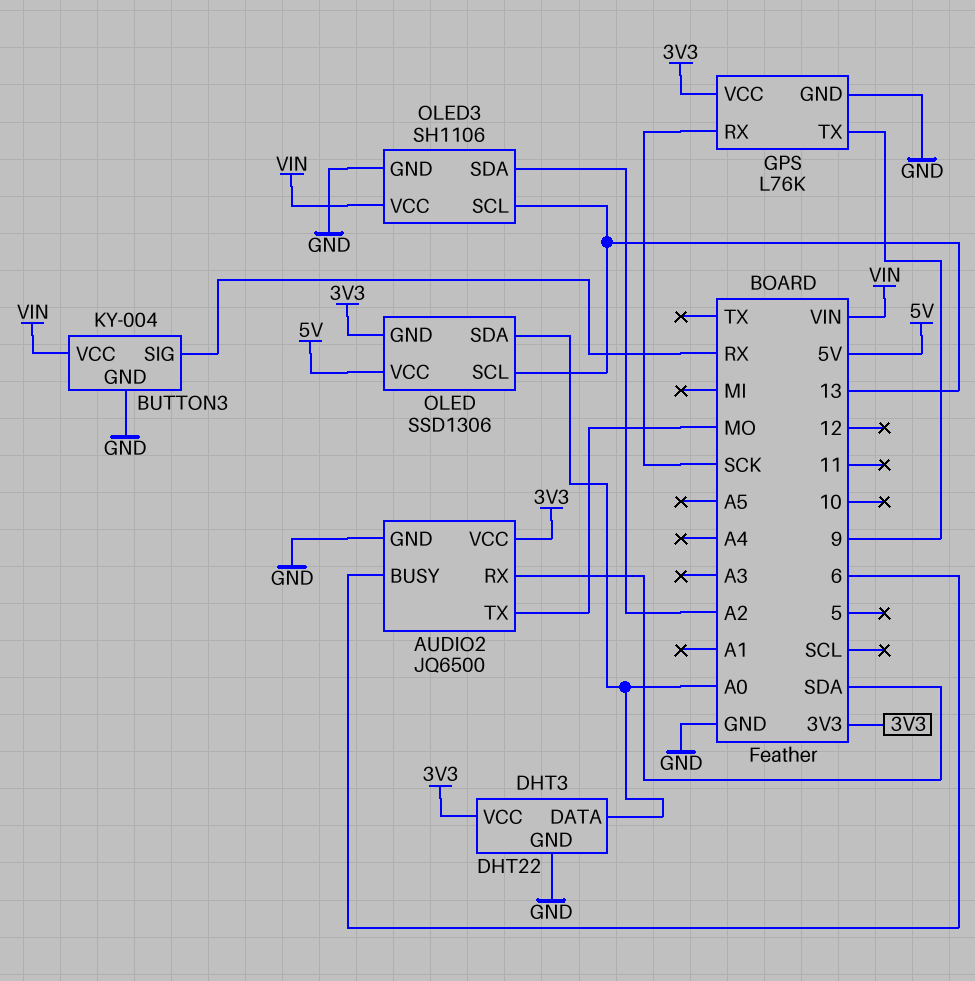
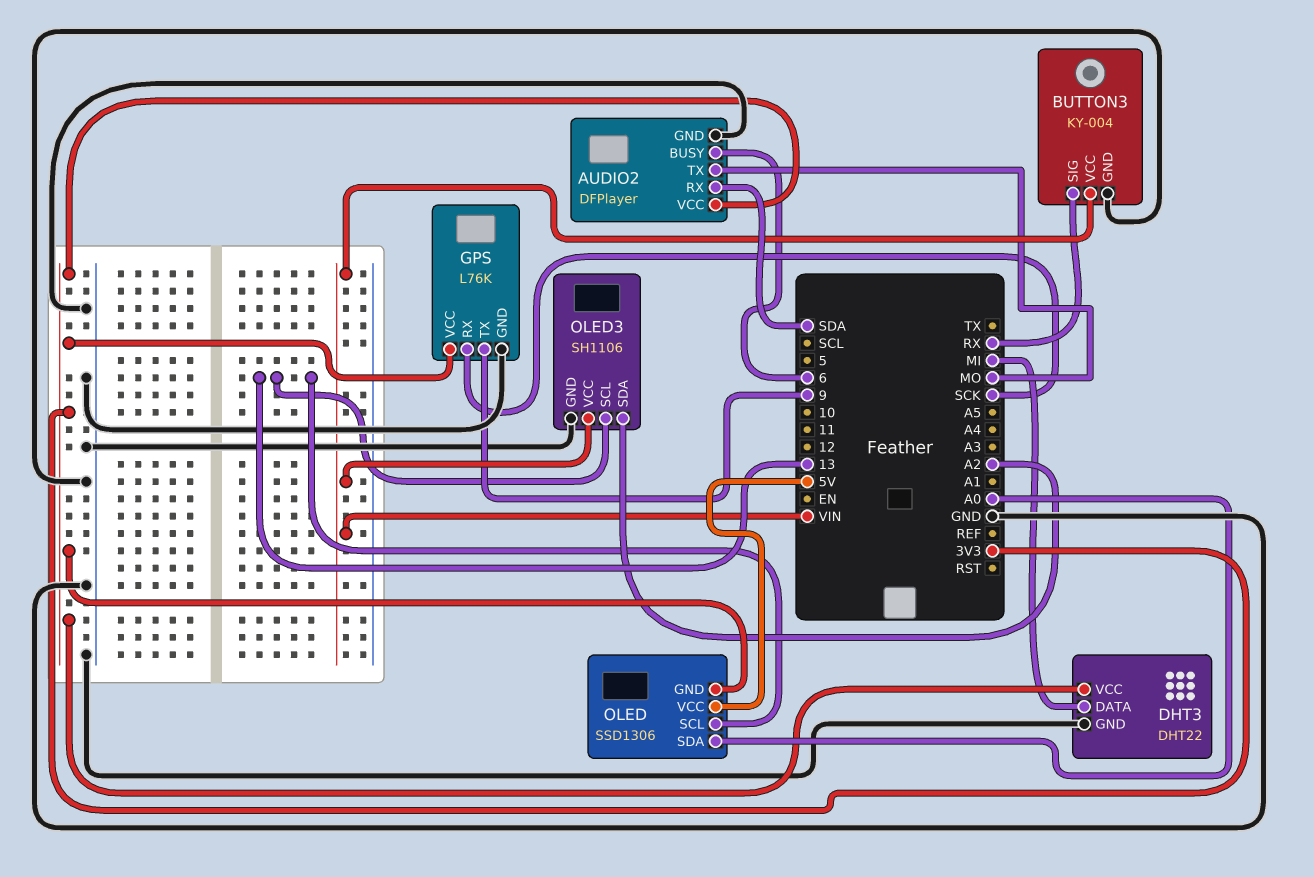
AUDIO2: JQ6500 -> DFPlayer
DHT3 pin DATA: A0 -> MI

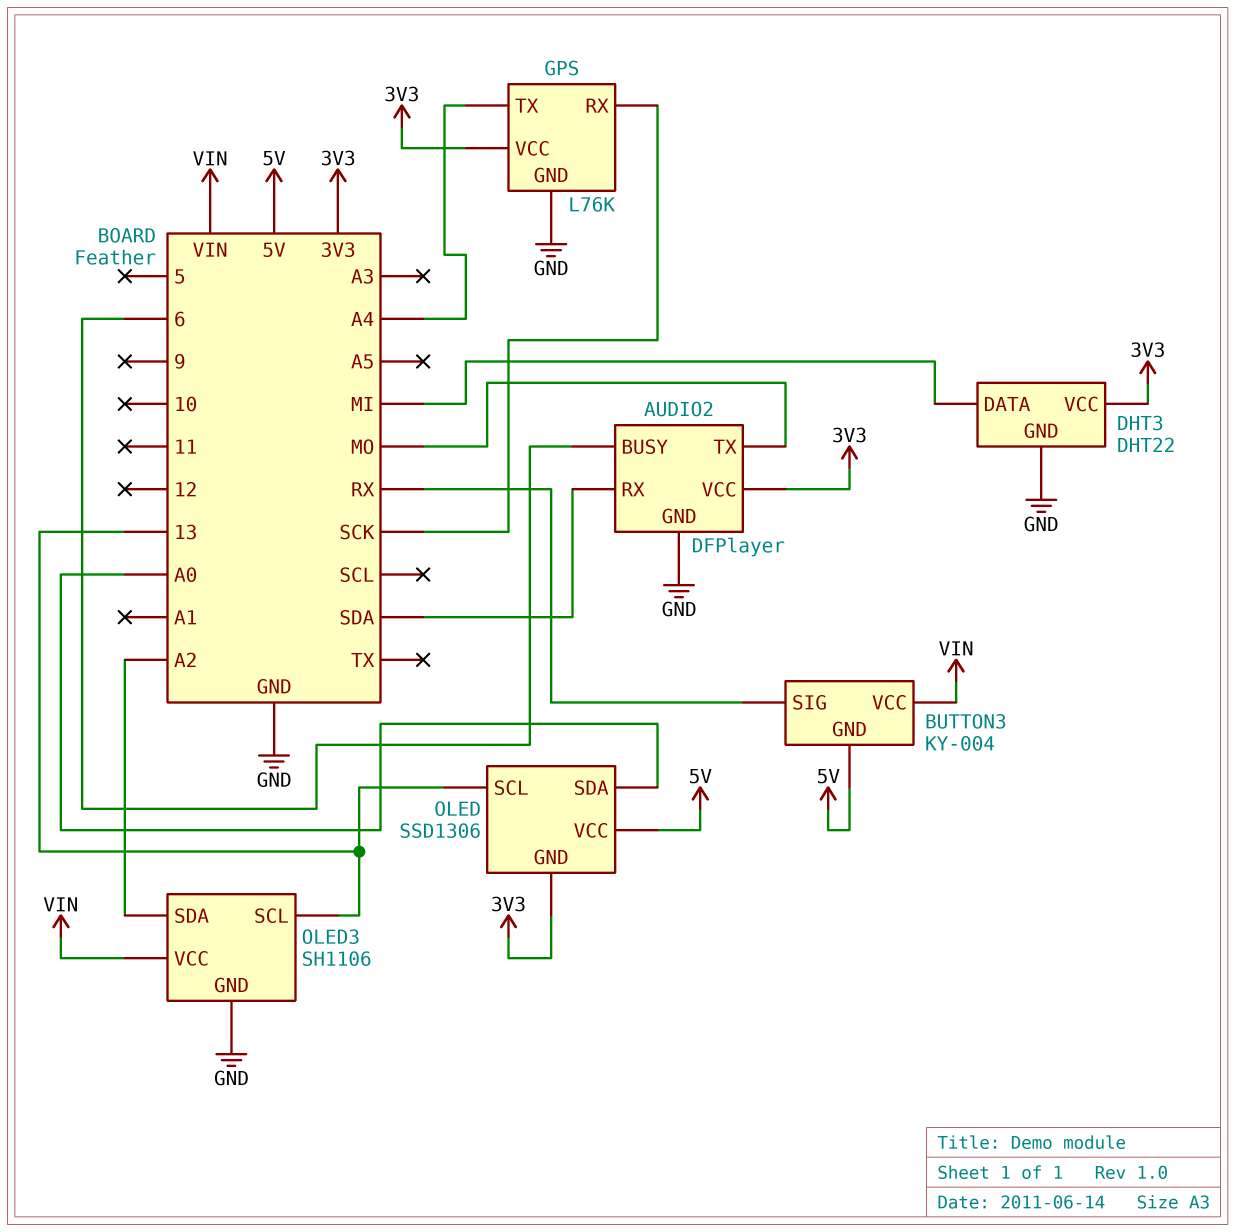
BUTTON3 pin GND: GND -> 5V
GPS pin TX: 9 -> A4

